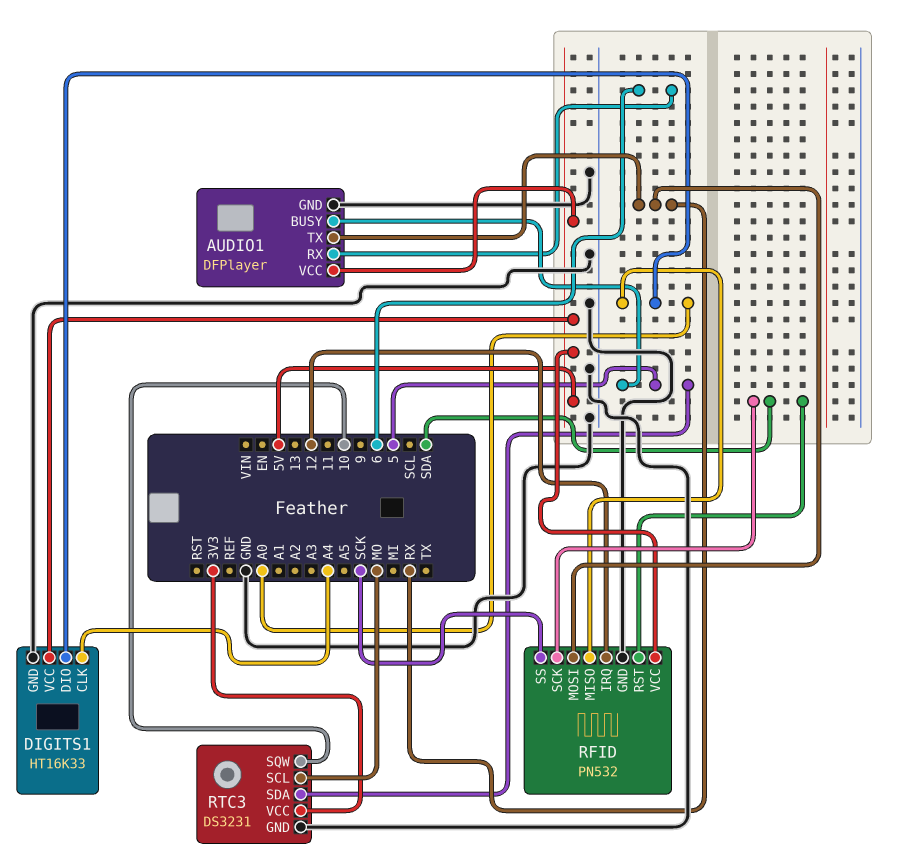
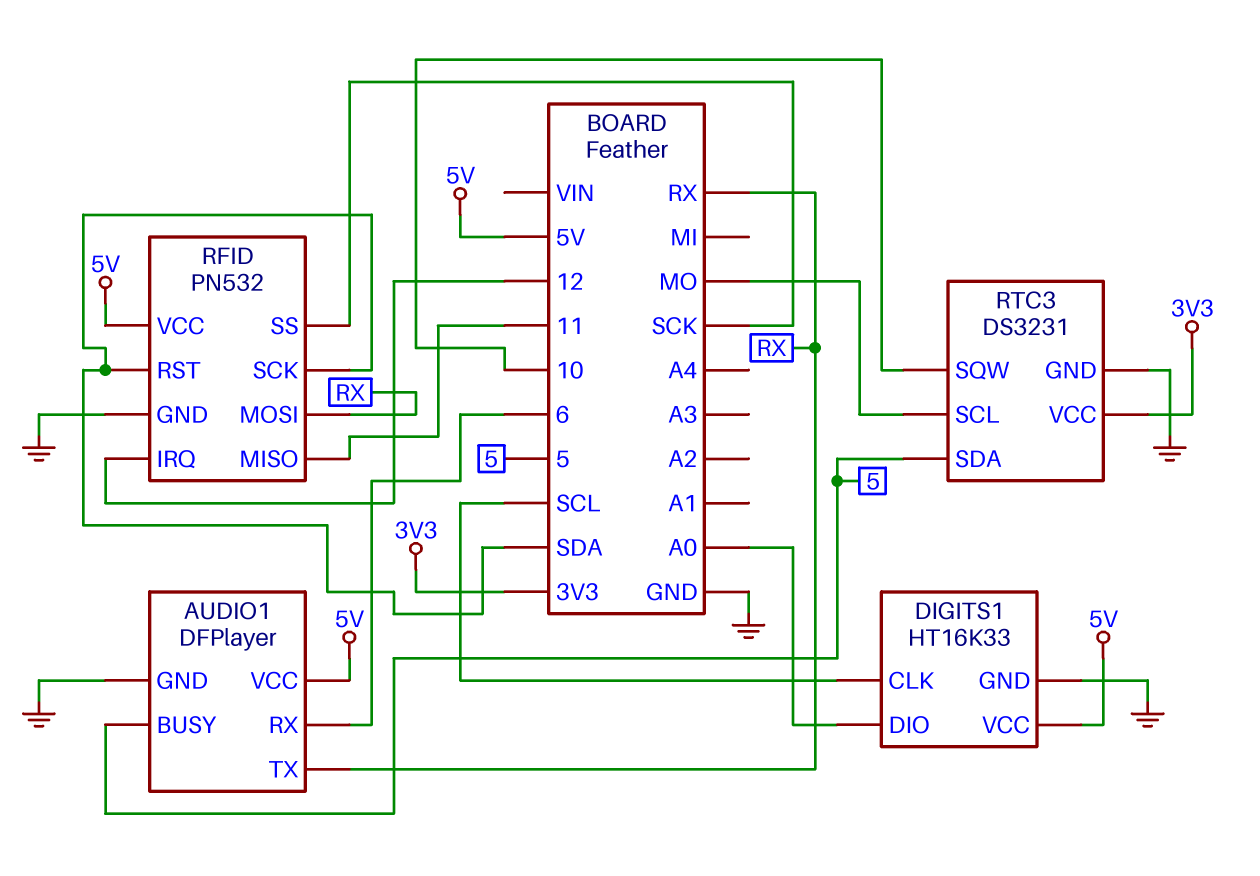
DIGITS1 pin CLK: A4 -> SCL
RFID pin MISO: A0 -> 11

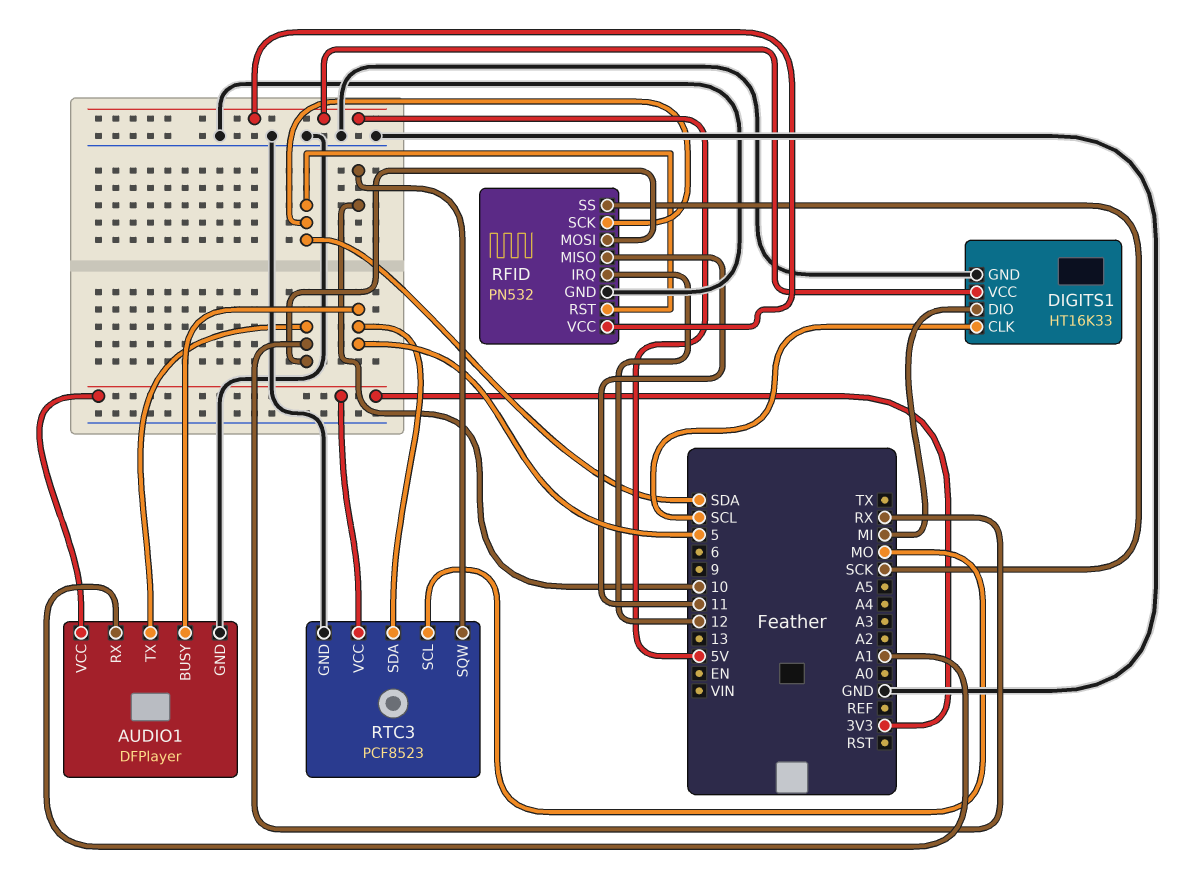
AUDIO1 pin RX: 6 -> A1
AUDIO1 pin VCC: 5V -> 3V3
DIGITS1 pin DIO: A0 -> MI
RTC3: DS3231 -> PCF8523

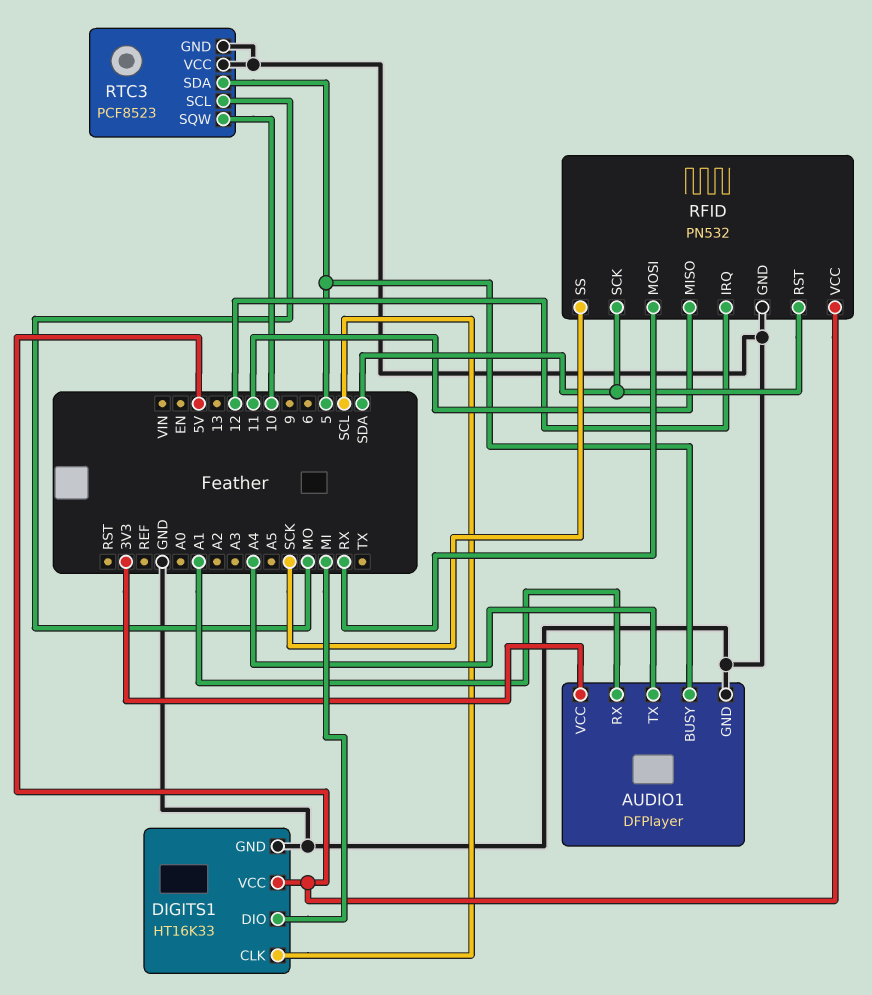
AUDIO1 pin TX: RX -> A4
RTC3 pin VCC: 3V3 -> GND

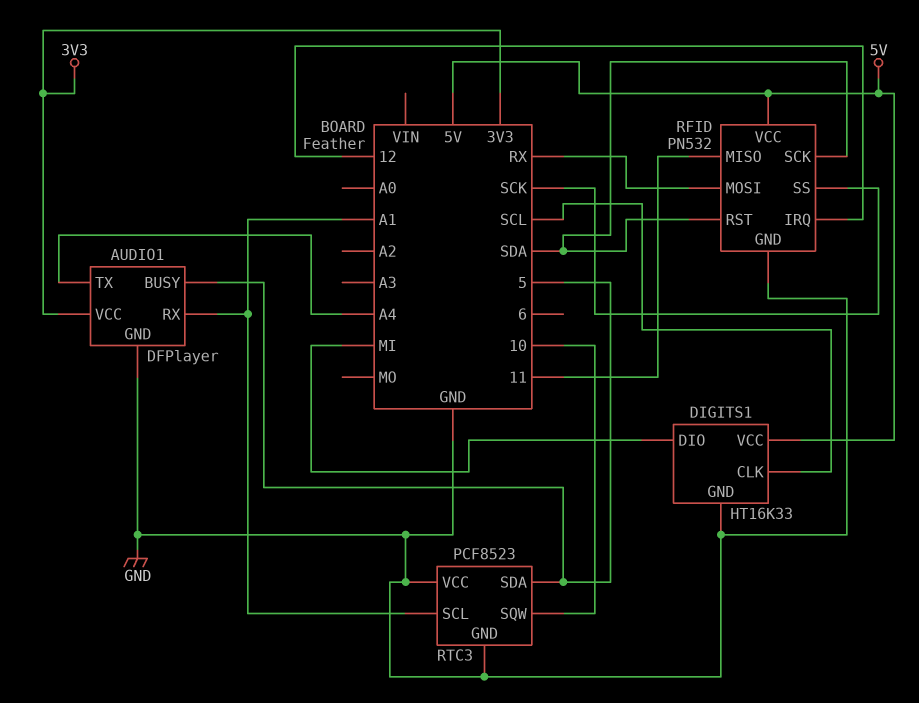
RTC3 pin SCL: MO -> A1

